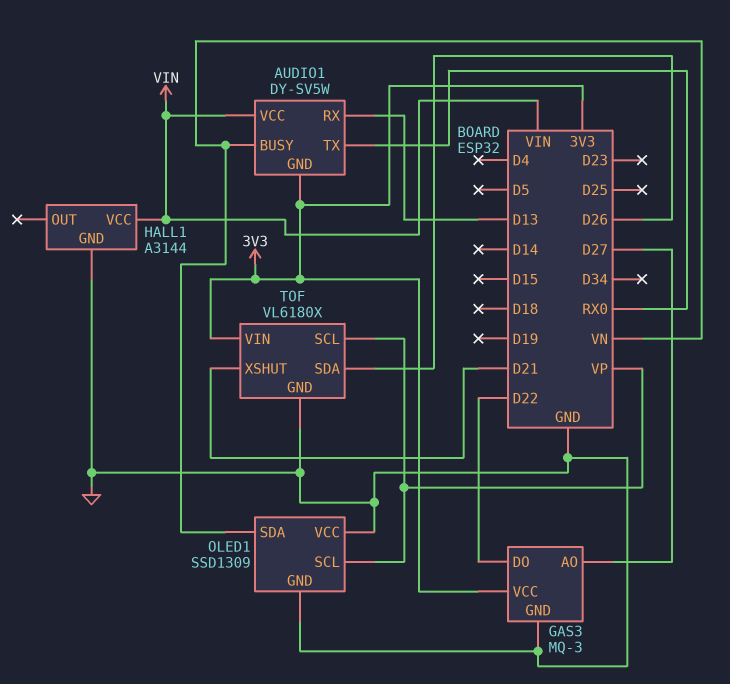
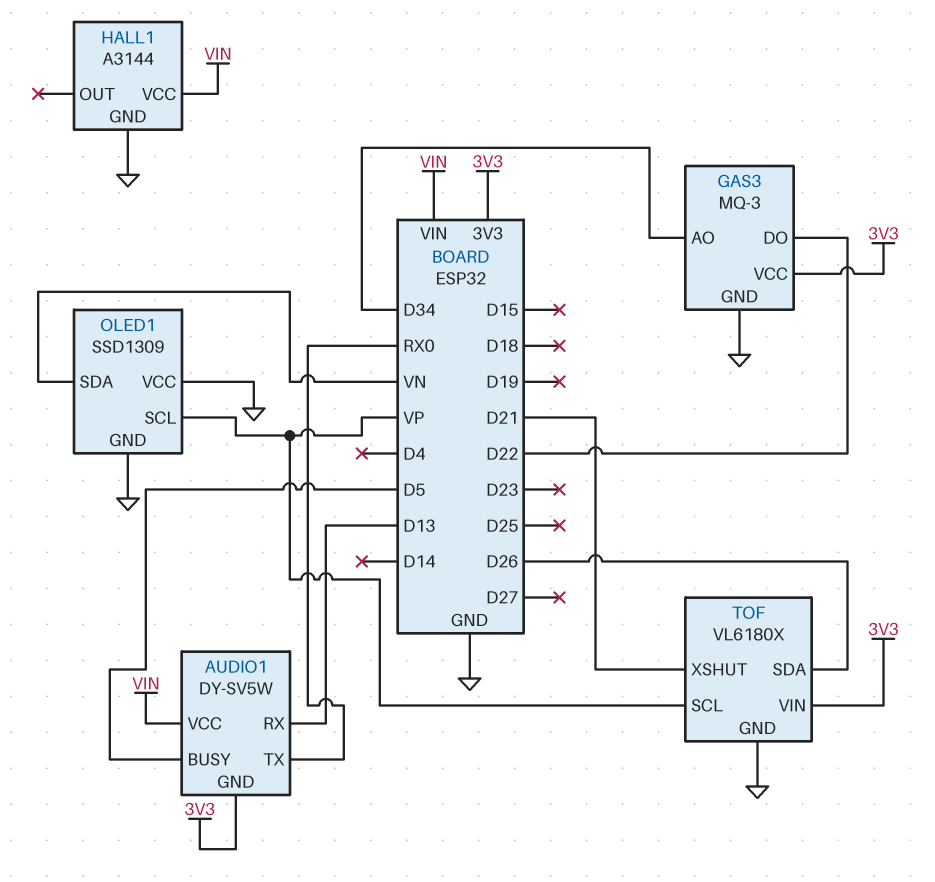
AUDIO1 pin BUSY: VN -> D5
GAS3 pin AO: D27 -> D34

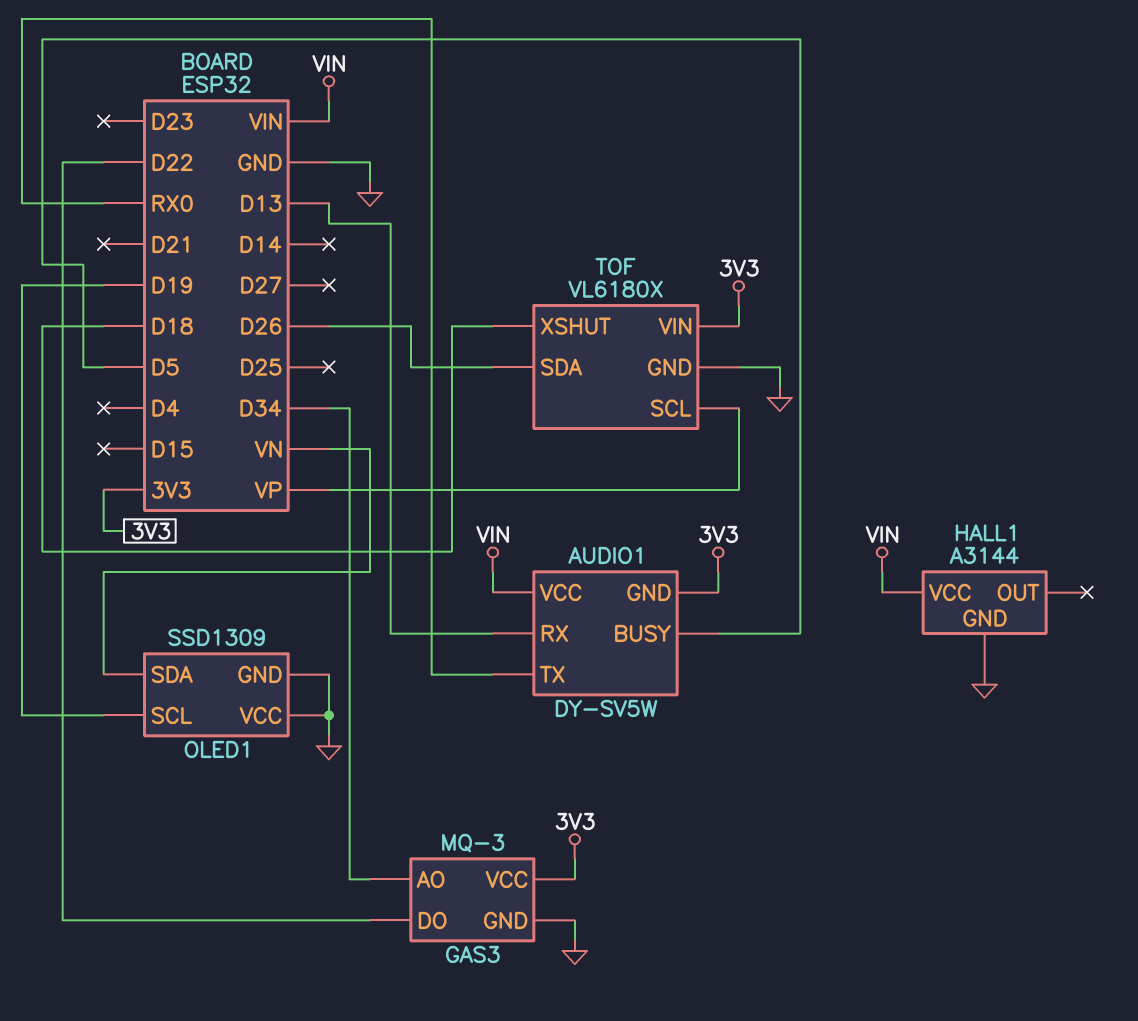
OLED1 pin SCL: VP -> D19
TOF pin XSHUT: D21 -> D18

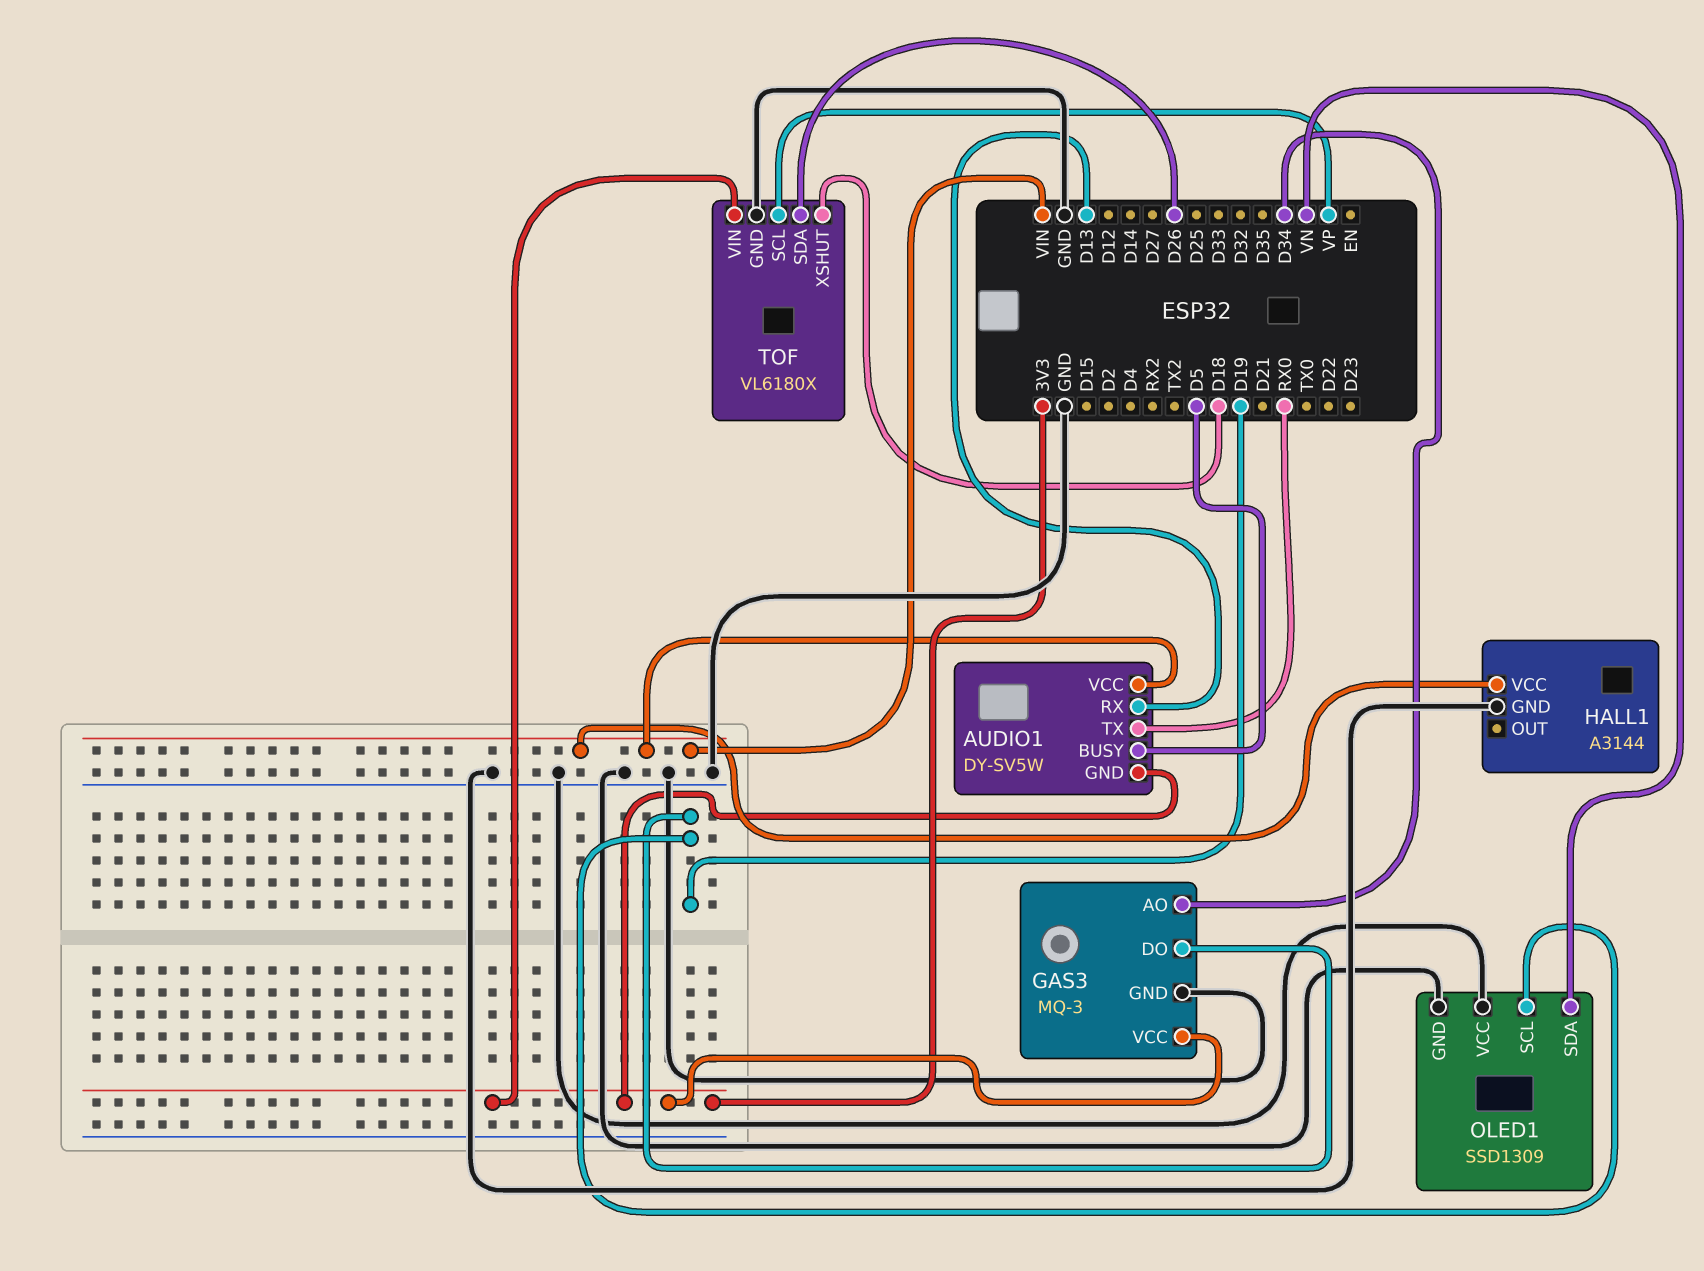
GAS3 pin DO: D22 -> D19

